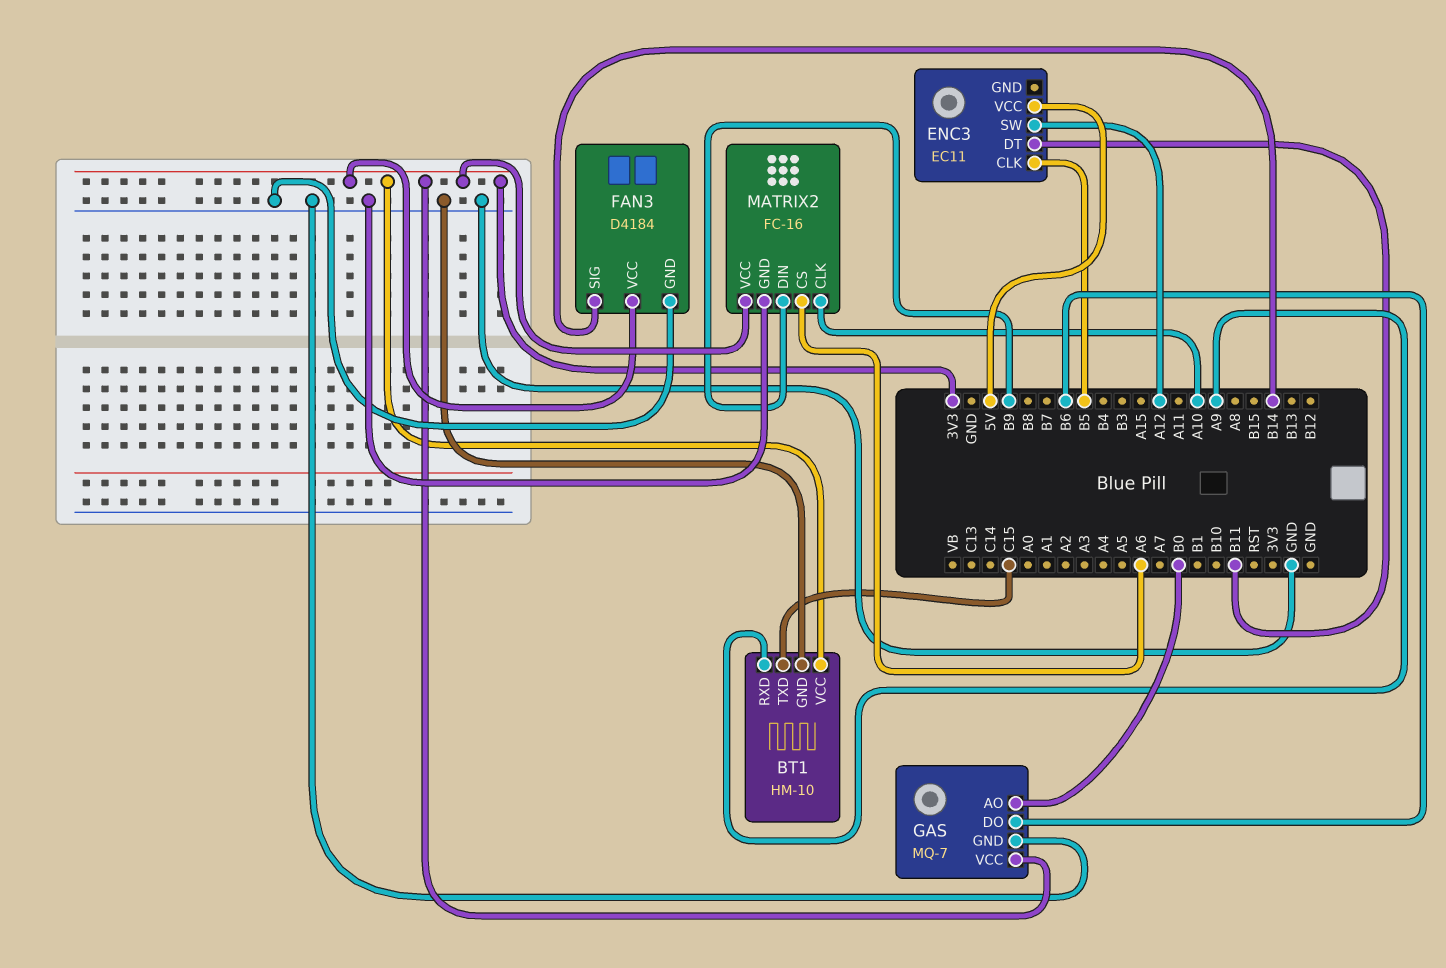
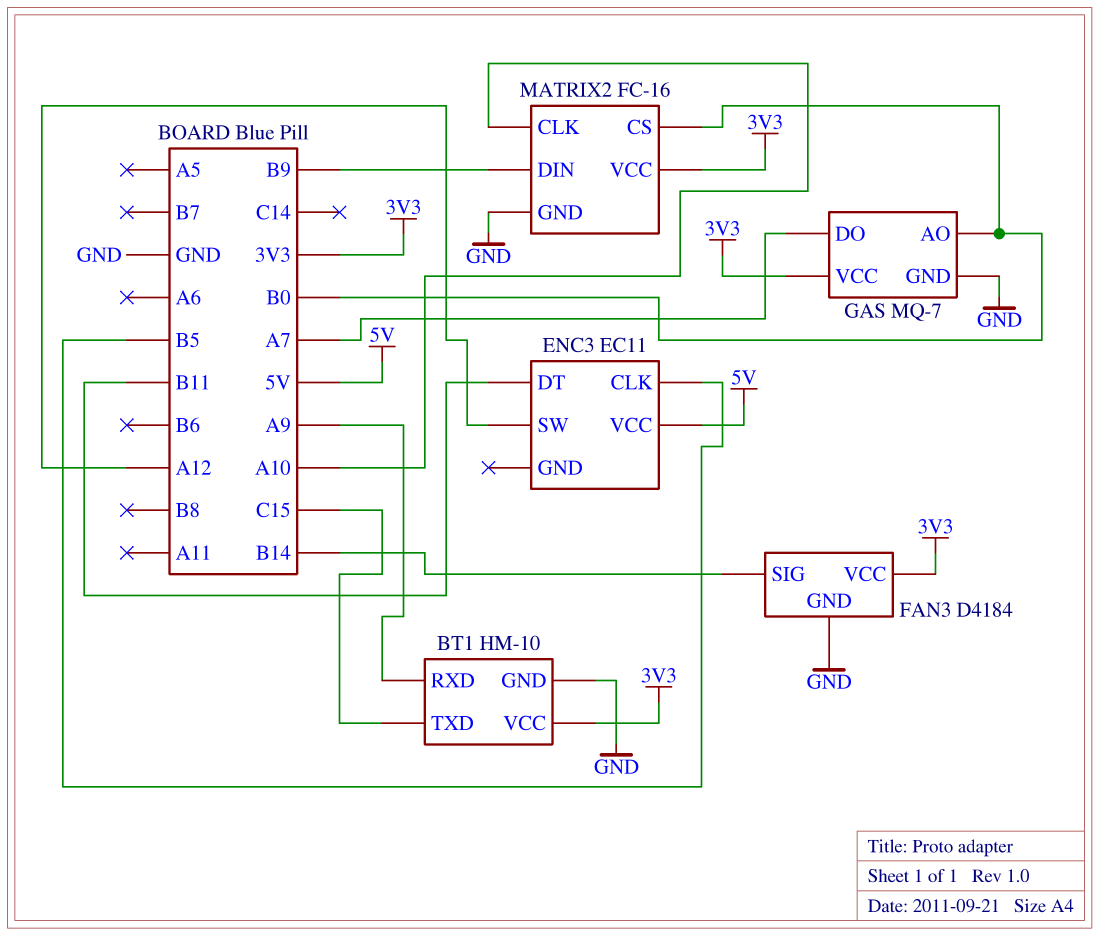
GAS pin DO: B6 -> A7
MATRIX2 pin CS: A6 -> B0

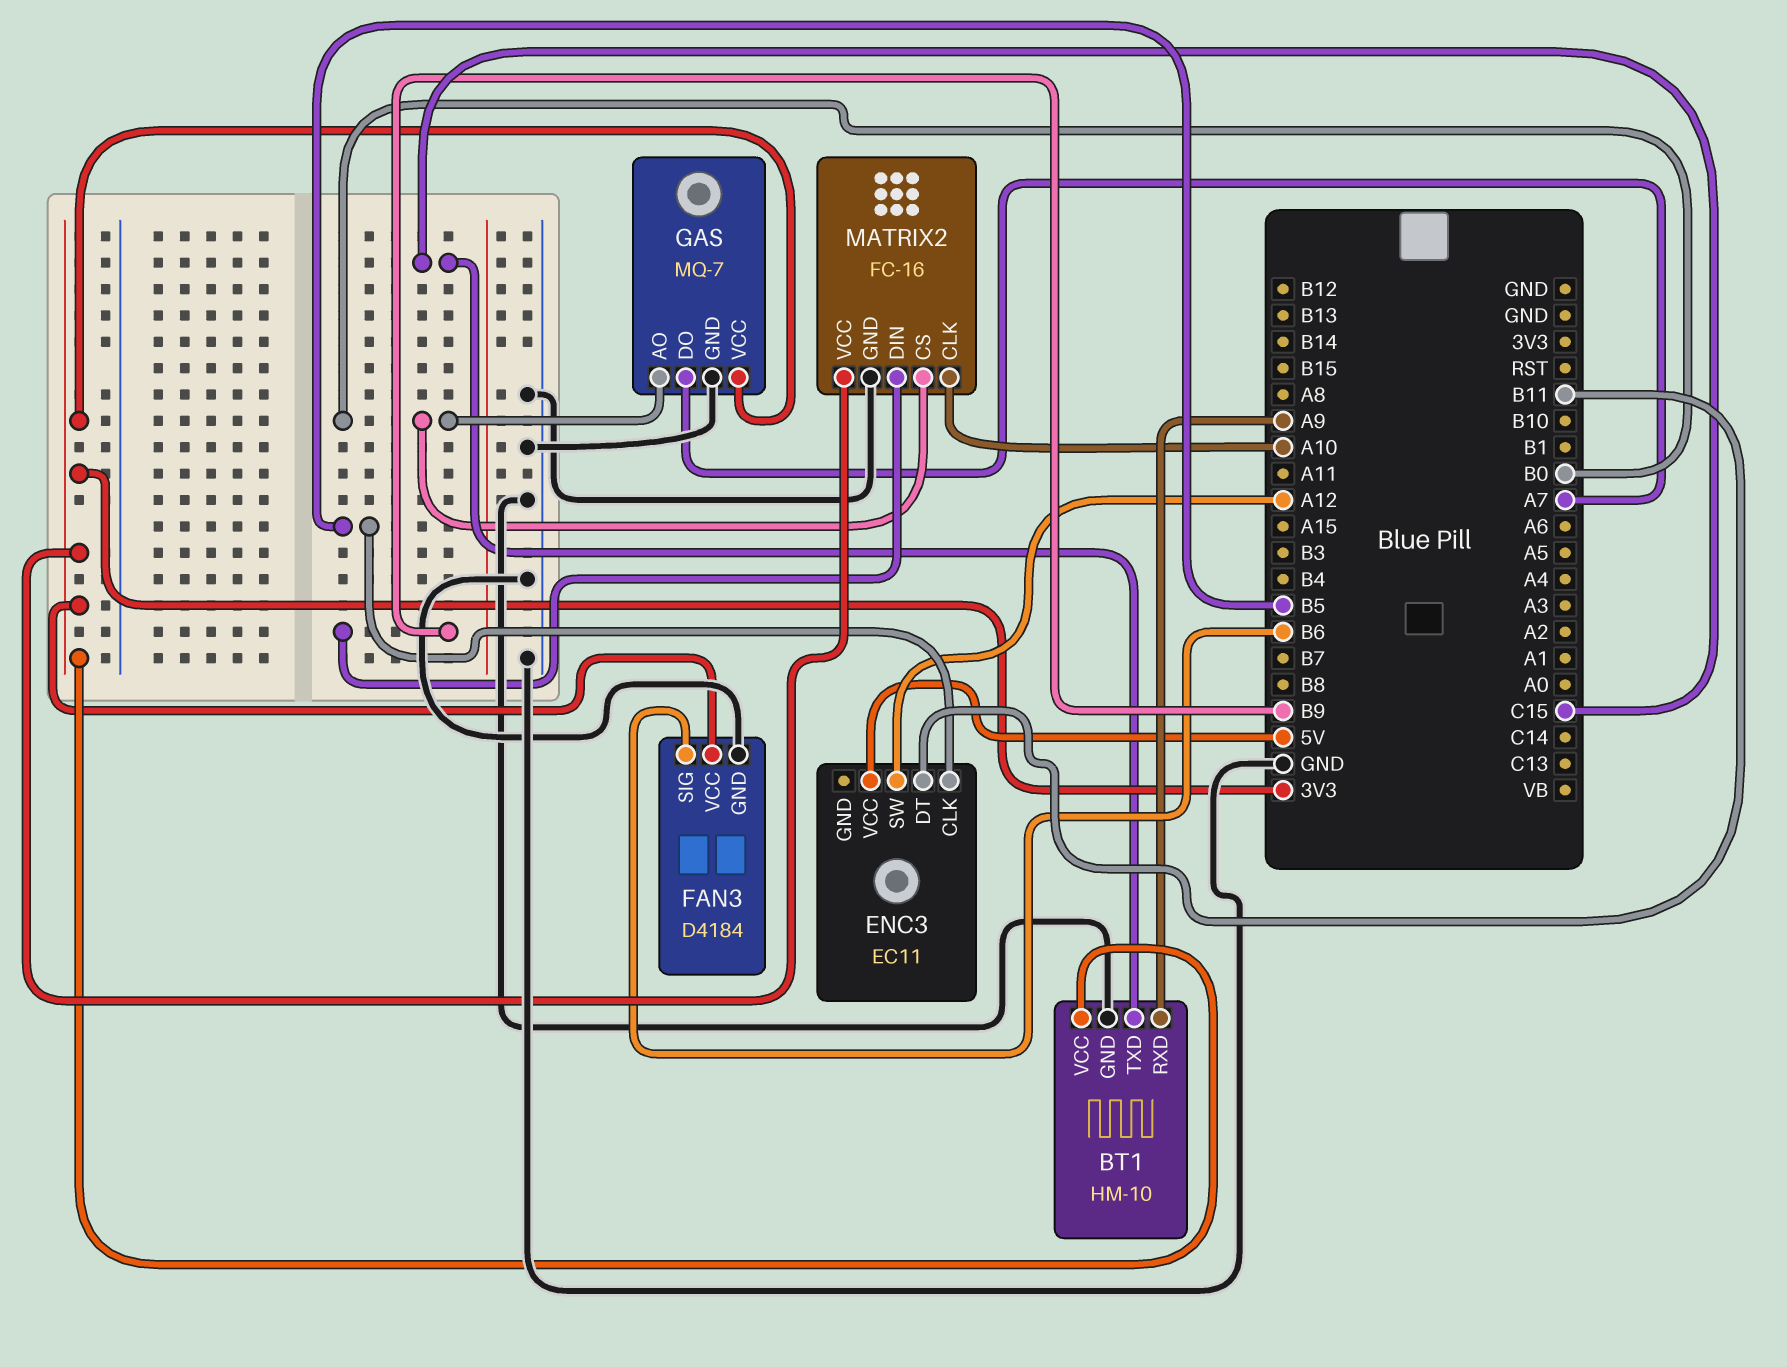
FAN3 pin SIG: B14 -> B6

